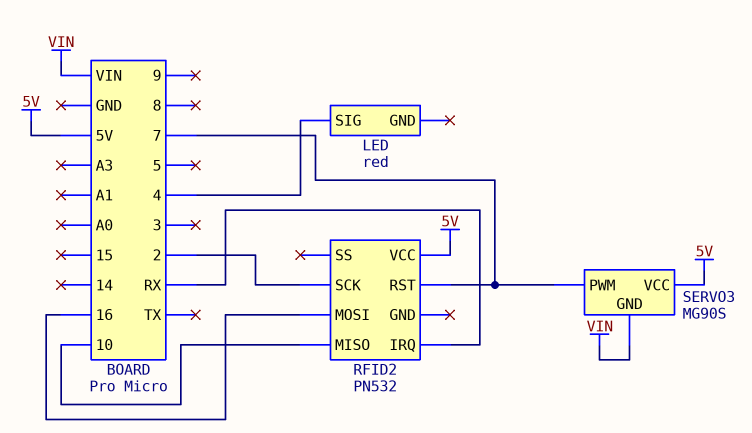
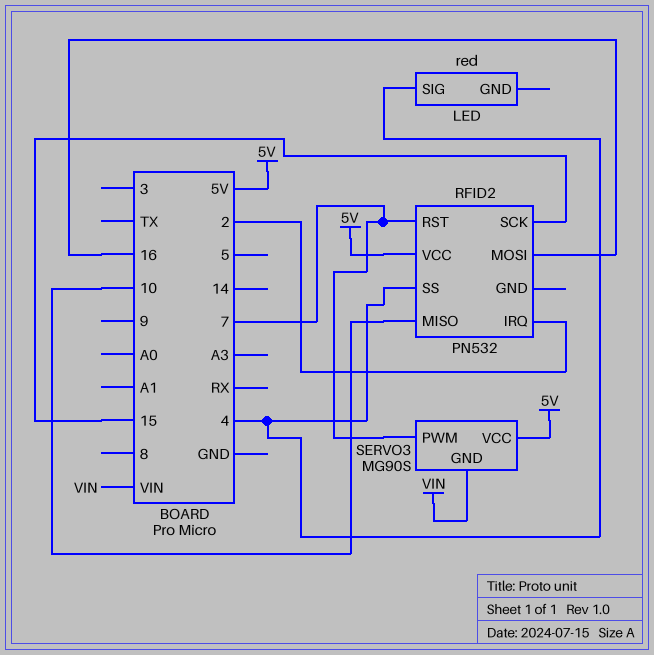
RFID2 pin IRQ: RX -> 2
RFID2 pin SCK: 2 -> 15
RFID2 pin SS: none -> 4

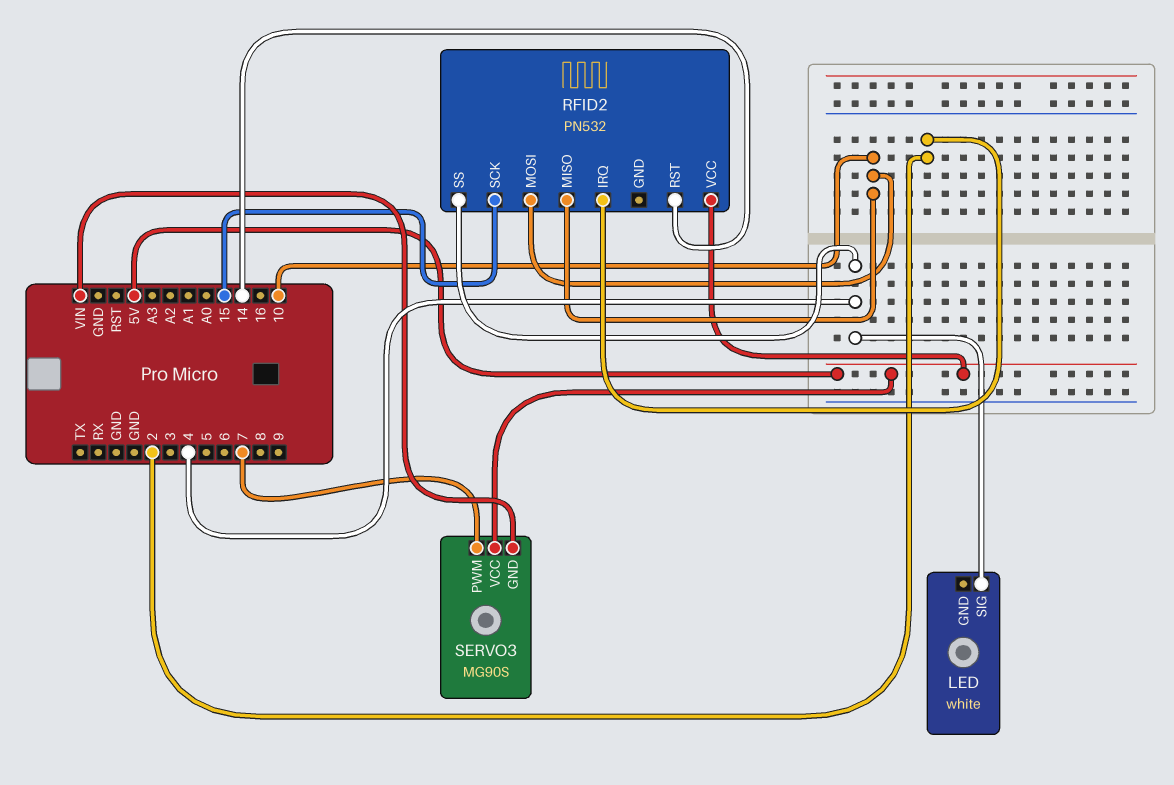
LED: red -> white
RFID2 pin MOSI: 16 -> 10
RFID2 pin RST: 7 -> 14

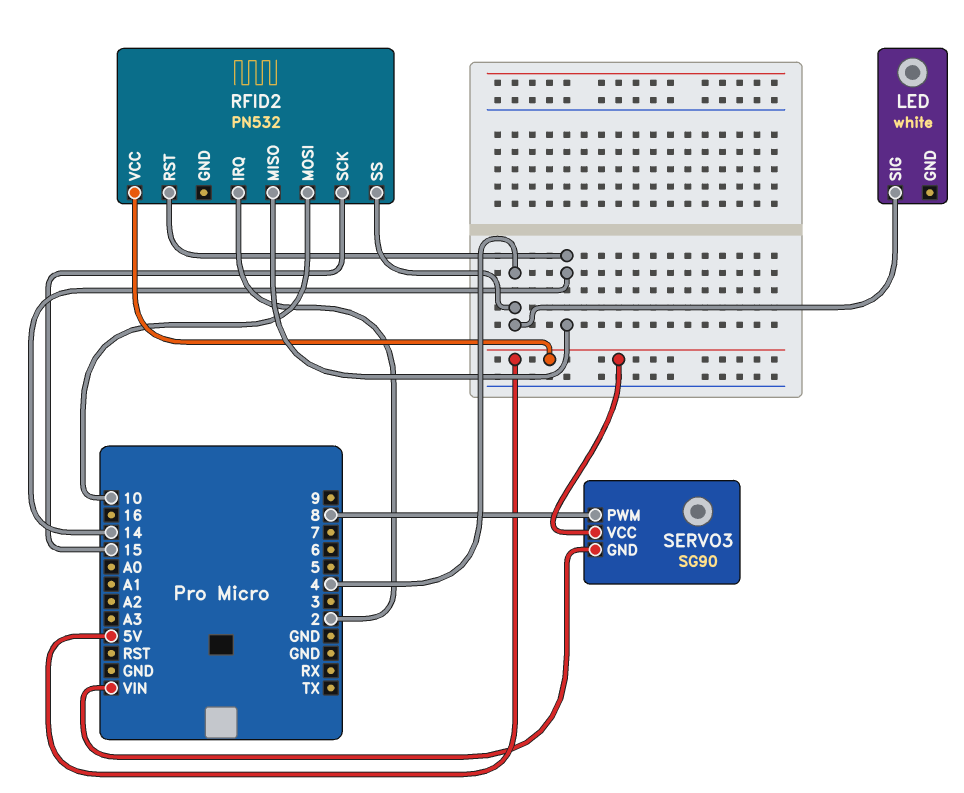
RFID2 pin MISO: 10 -> 14
SERVO3: MG90S -> SG90
SERVO3 pin PWM: 7 -> 8

